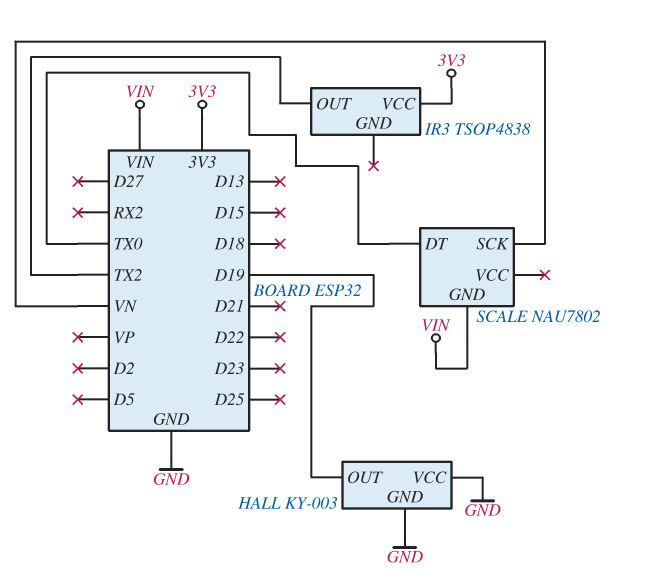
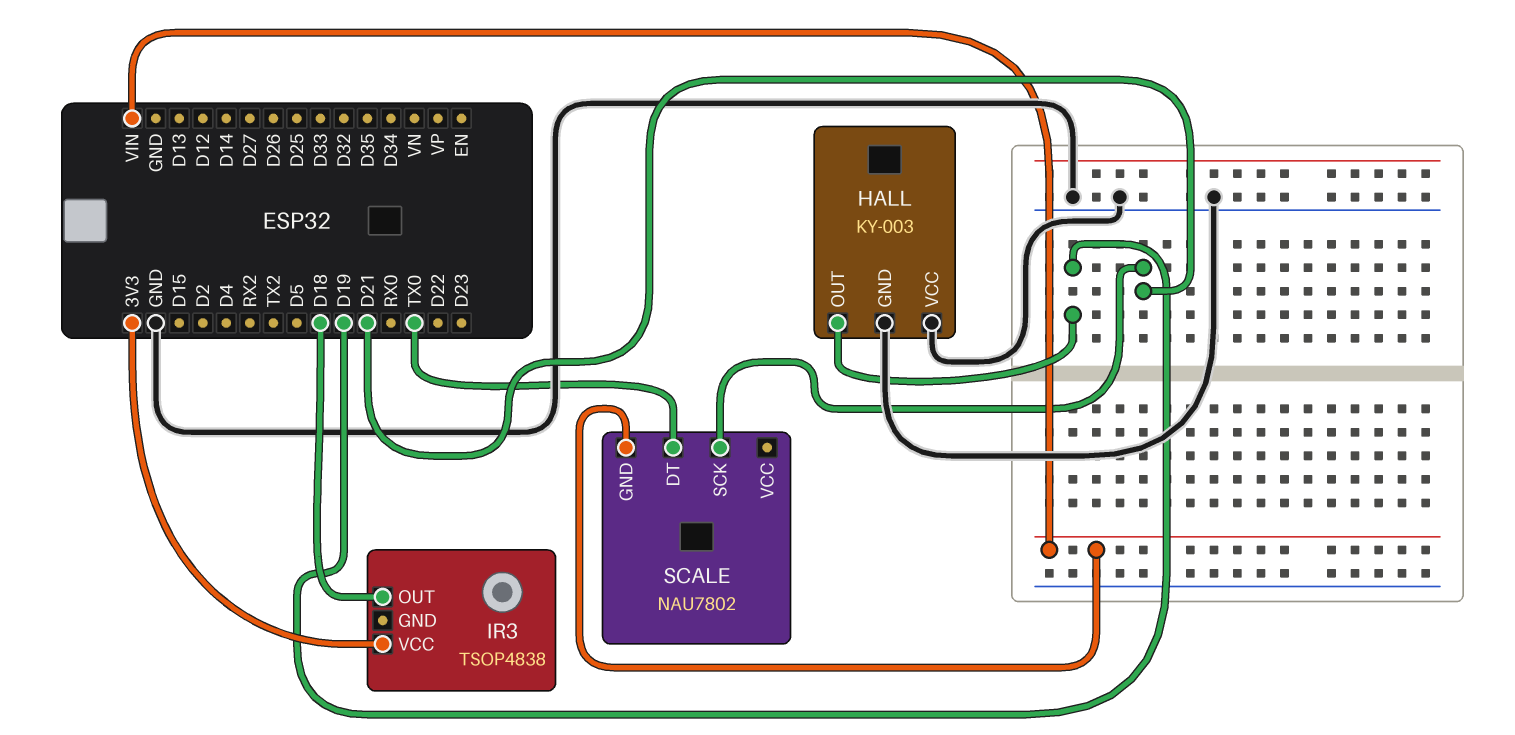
IR3 pin OUT: TX2 -> D18
SCALE pin SCK: VN -> D21

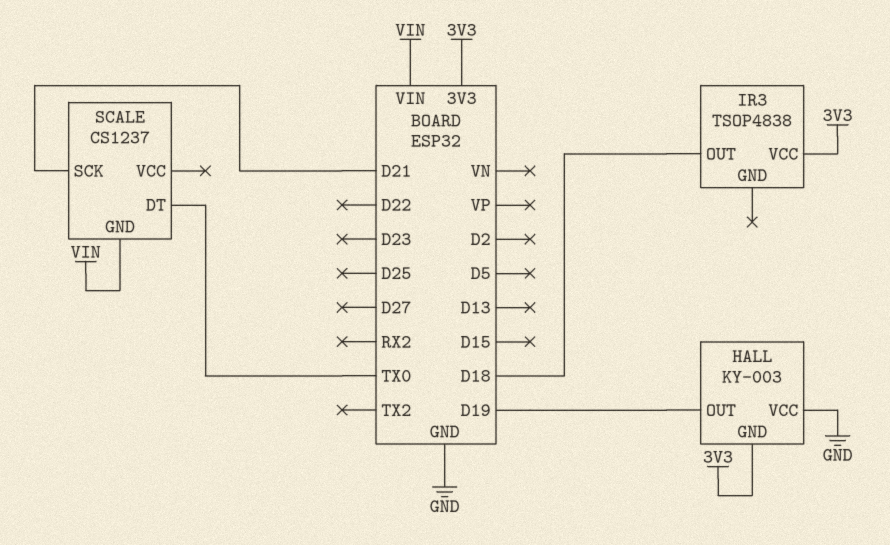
HALL pin GND: GND -> 3V3
SCALE: NAU7802 -> CS1237

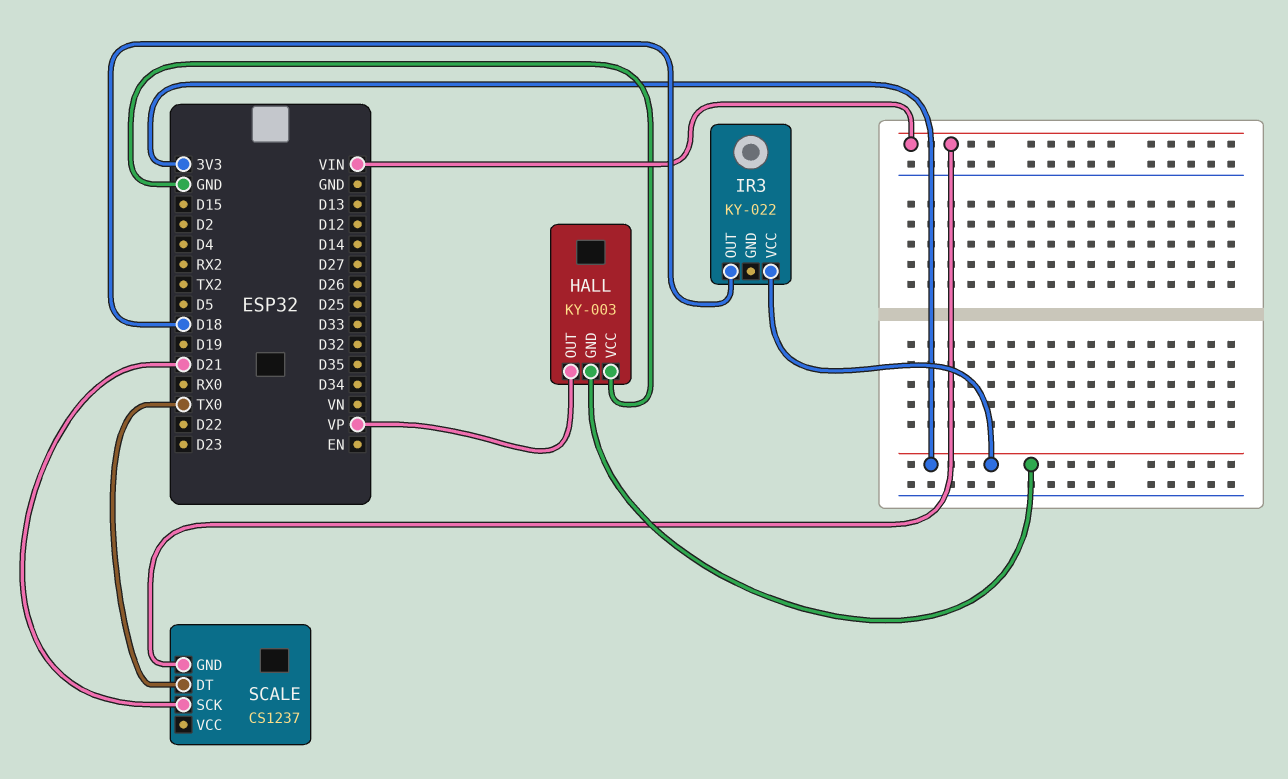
HALL pin OUT: D19 -> VP
IR3: TSOP4838 -> KY-022

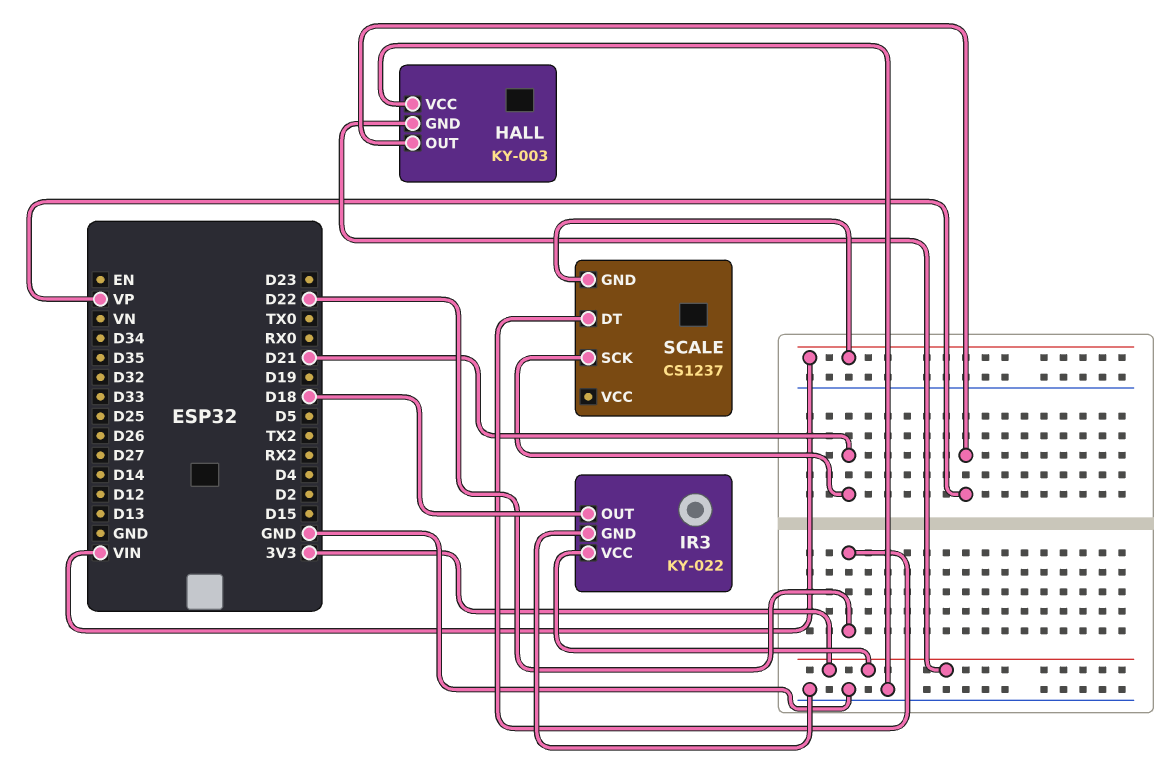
IR3 pin GND: none -> GND
SCALE pin DT: TX0 -> D22

